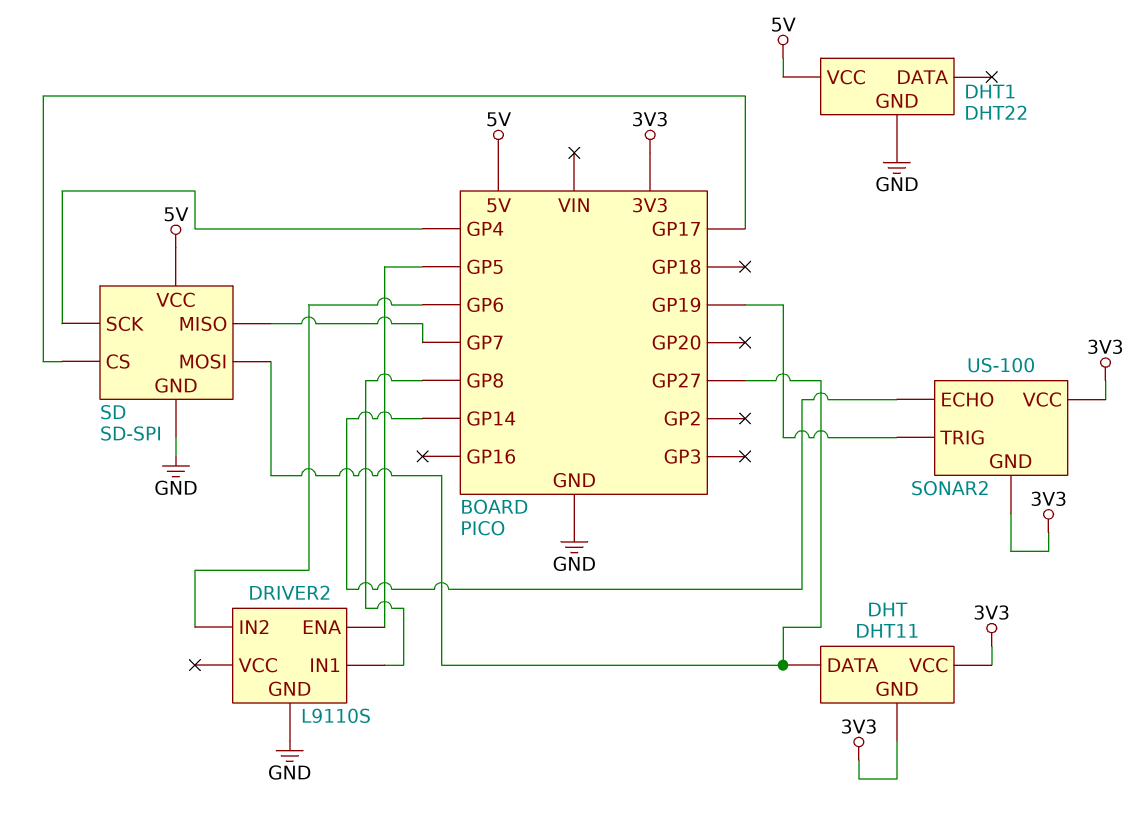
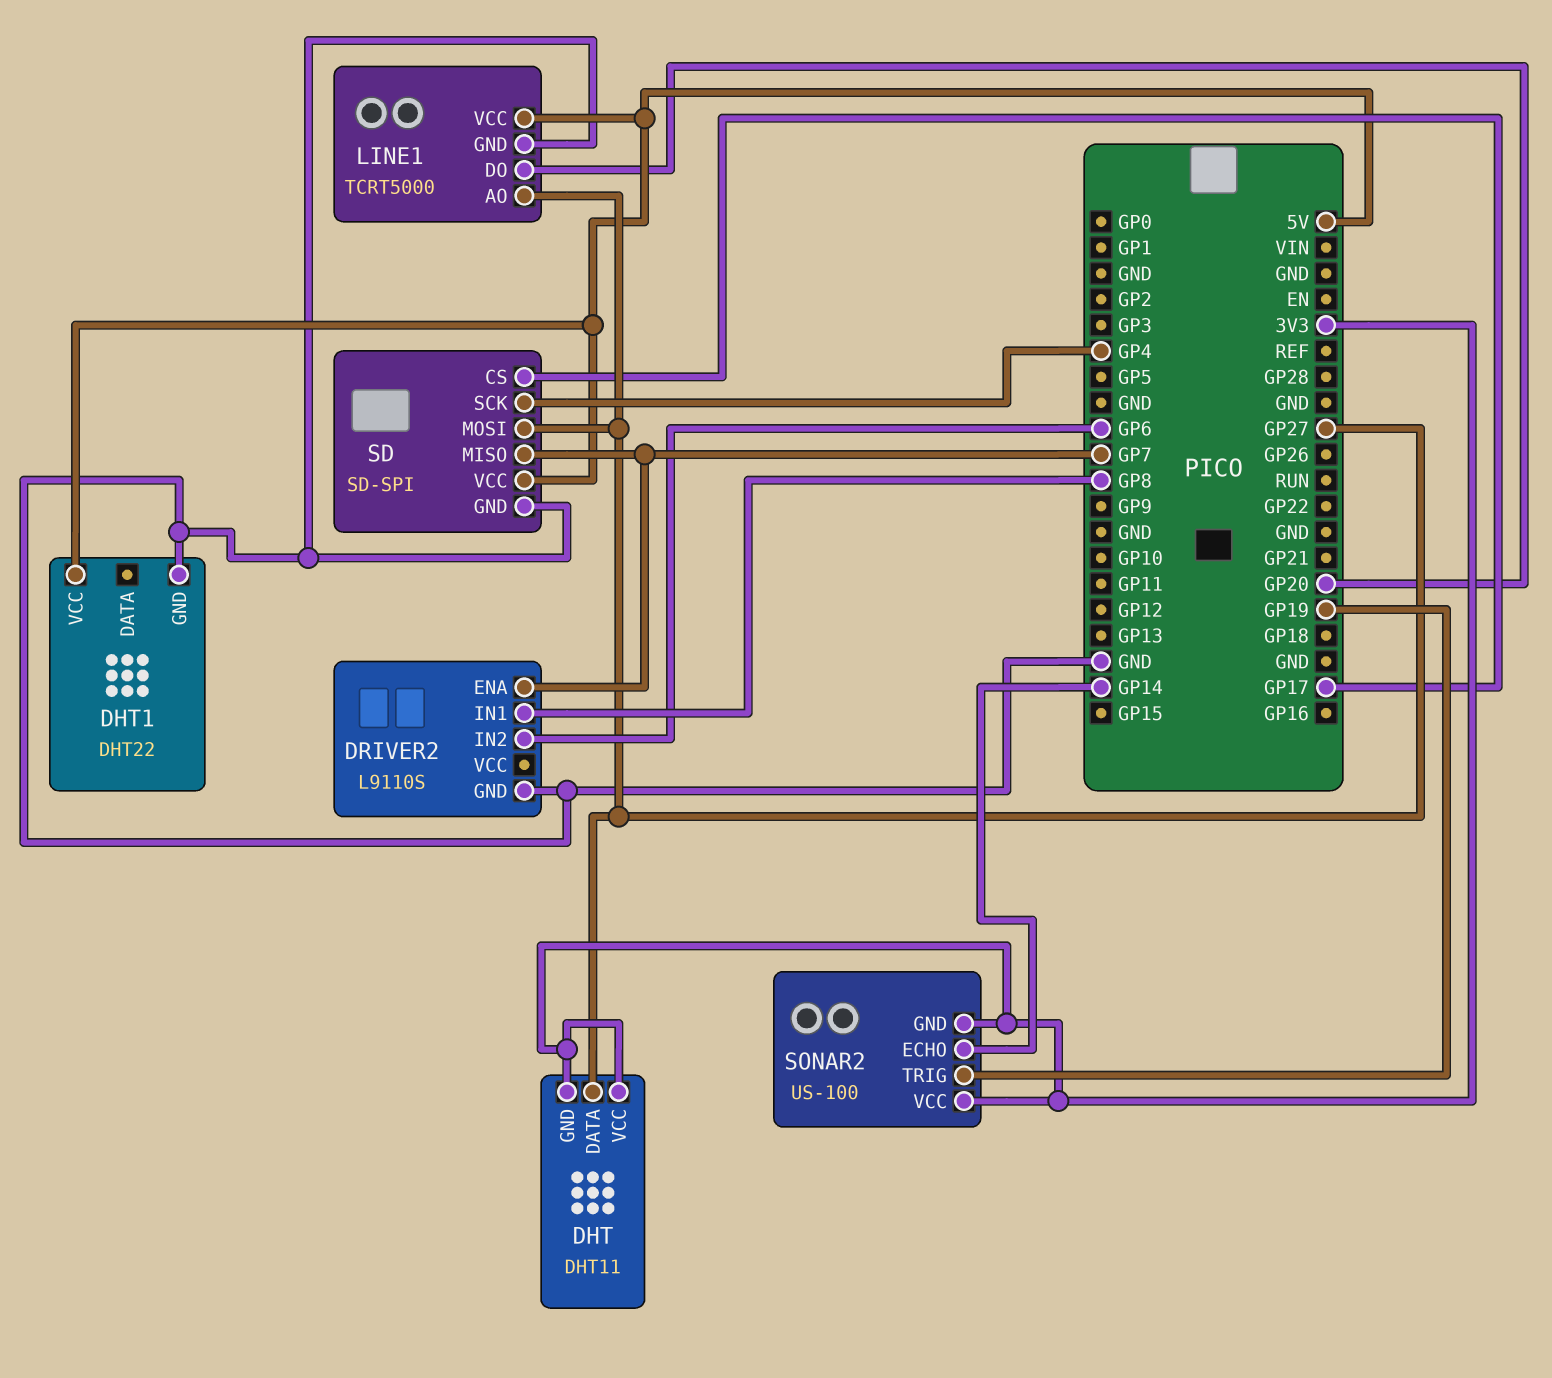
DRIVER2 pin ENA: GP5 -> GP7
LINE1: none -> TCRT5000
LINE1 pin AO: none -> GP27
LINE1 pin DO: none -> GP20
LINE1 pin GND: none -> GND
LINE1 pin VCC: none -> 5V

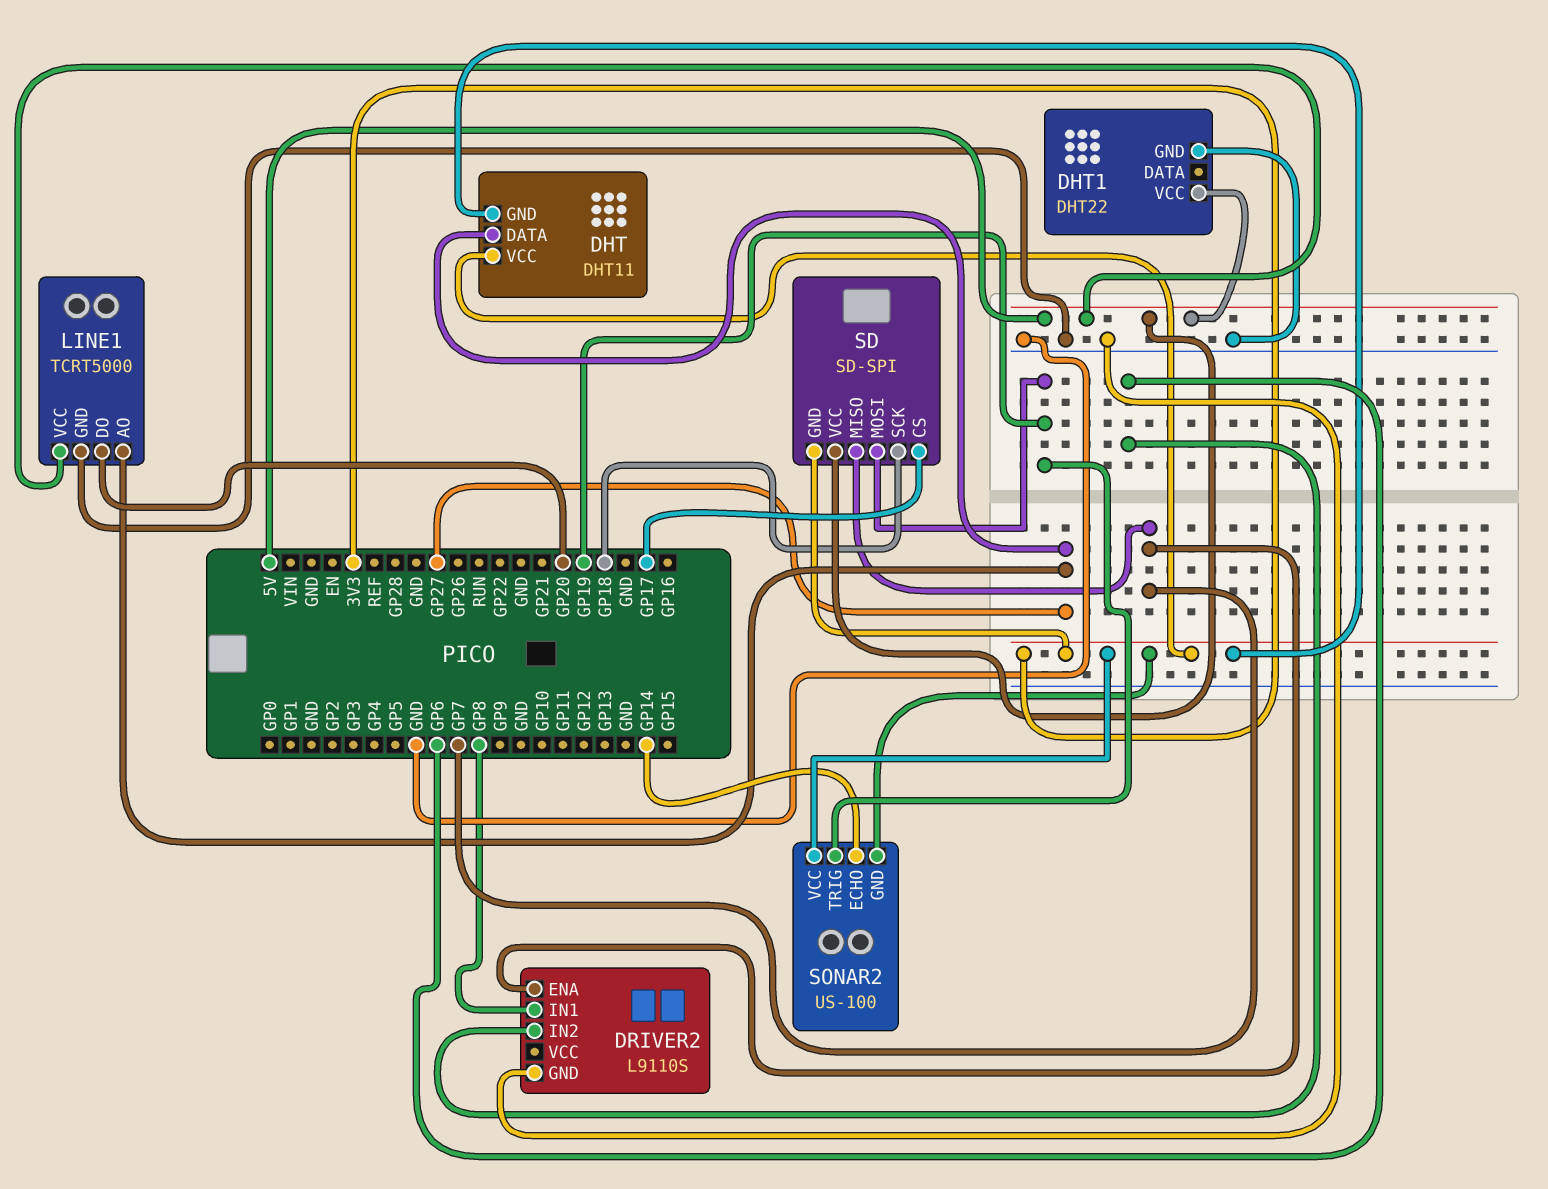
SD pin GND: GND -> 3V3
SD pin MOSI: GP27 -> GP19
SD pin SCK: GP4 -> GP18

